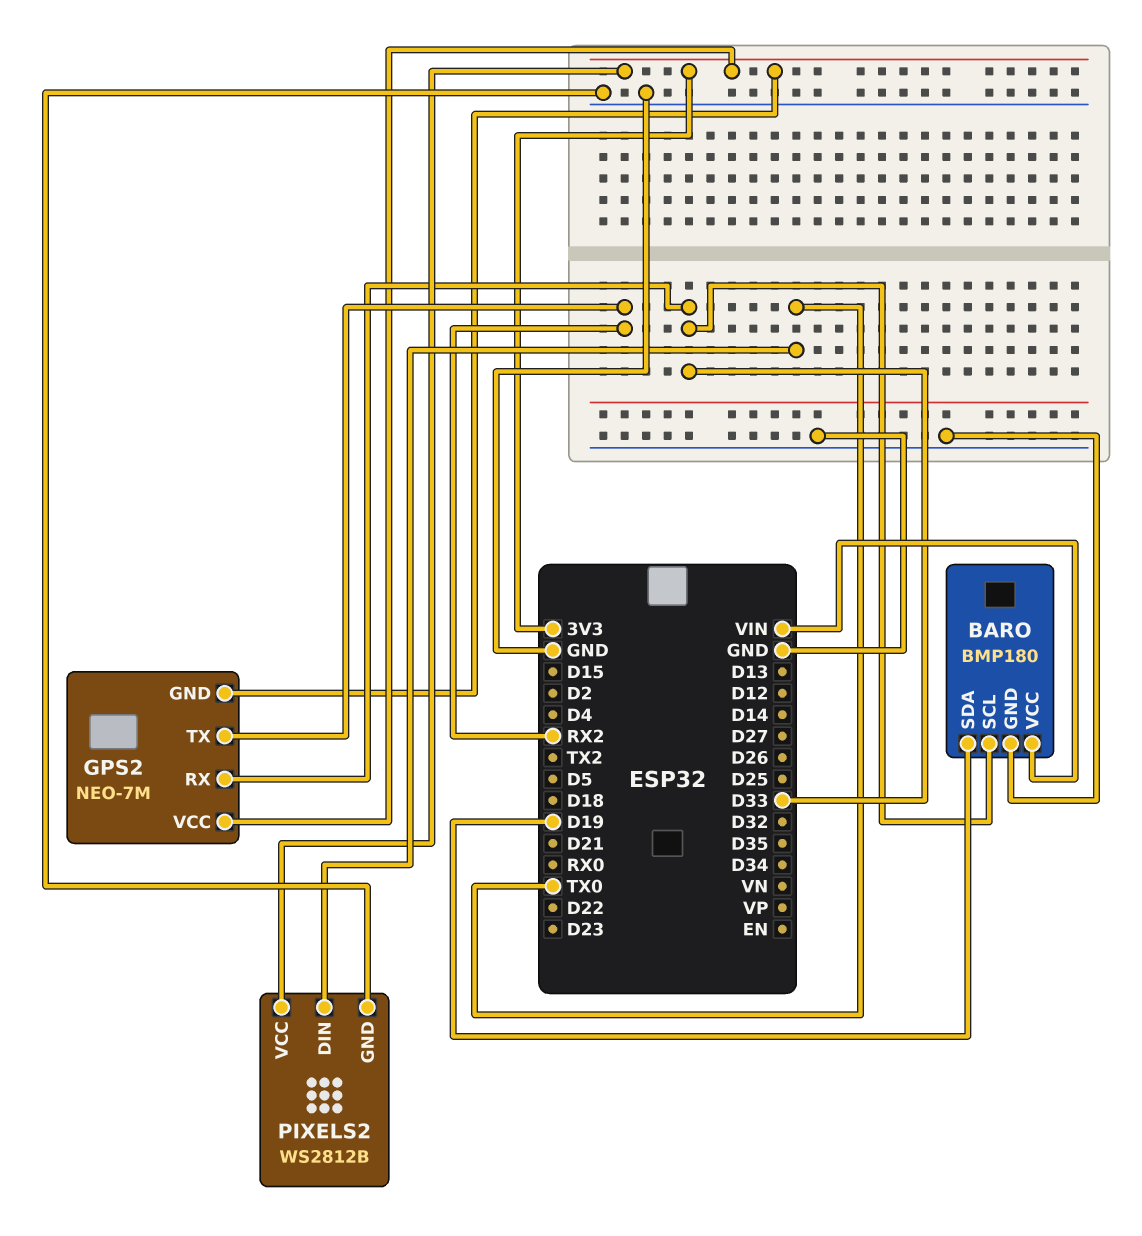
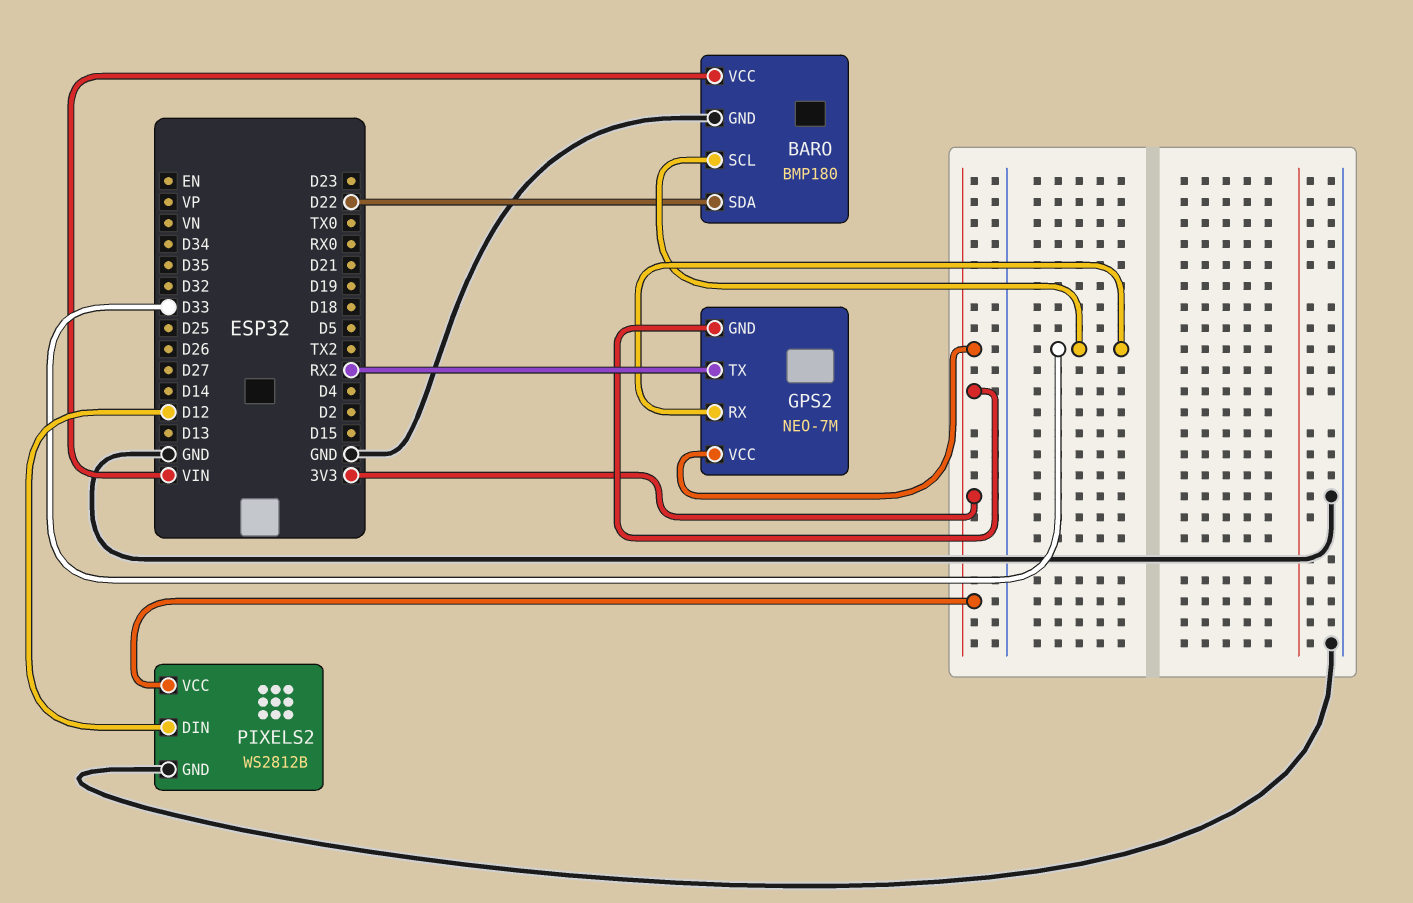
BARO pin SDA: D19 -> D22
PIXELS2 pin DIN: TX0 -> D12

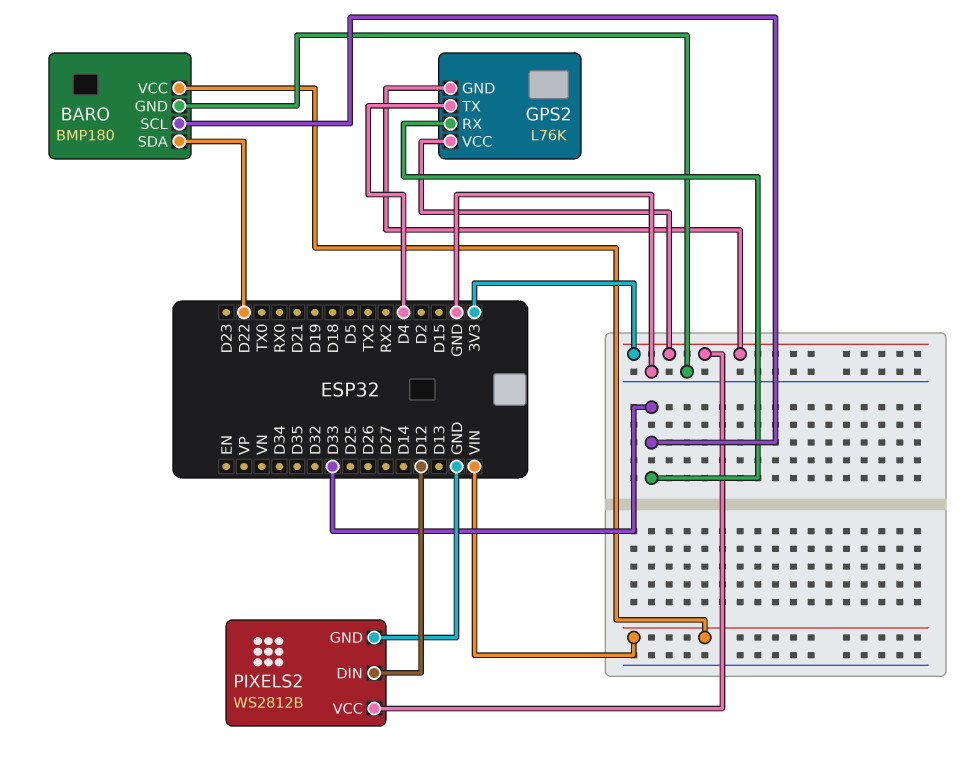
GPS2: NEO-7M -> L76K
GPS2 pin TX: RX2 -> D4

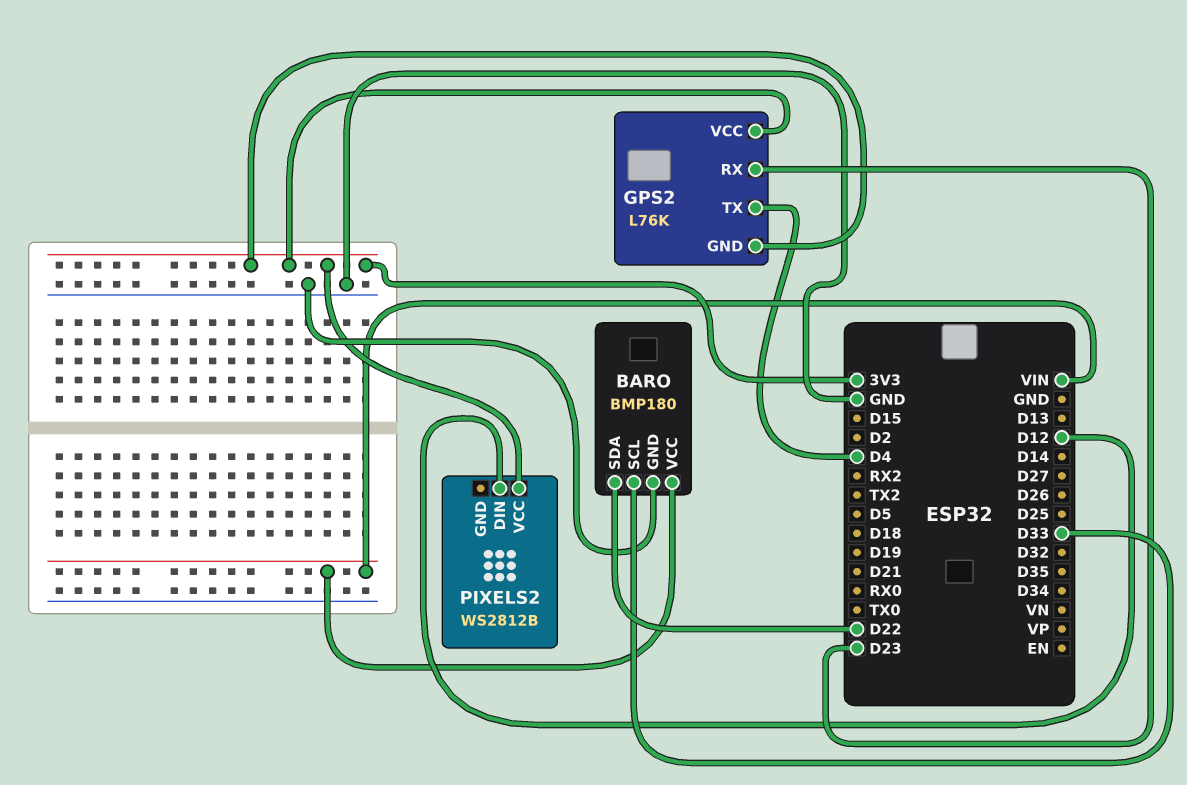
GPS2 pin RX: D33 -> D23
PIXELS2 pin GND: GND -> none

